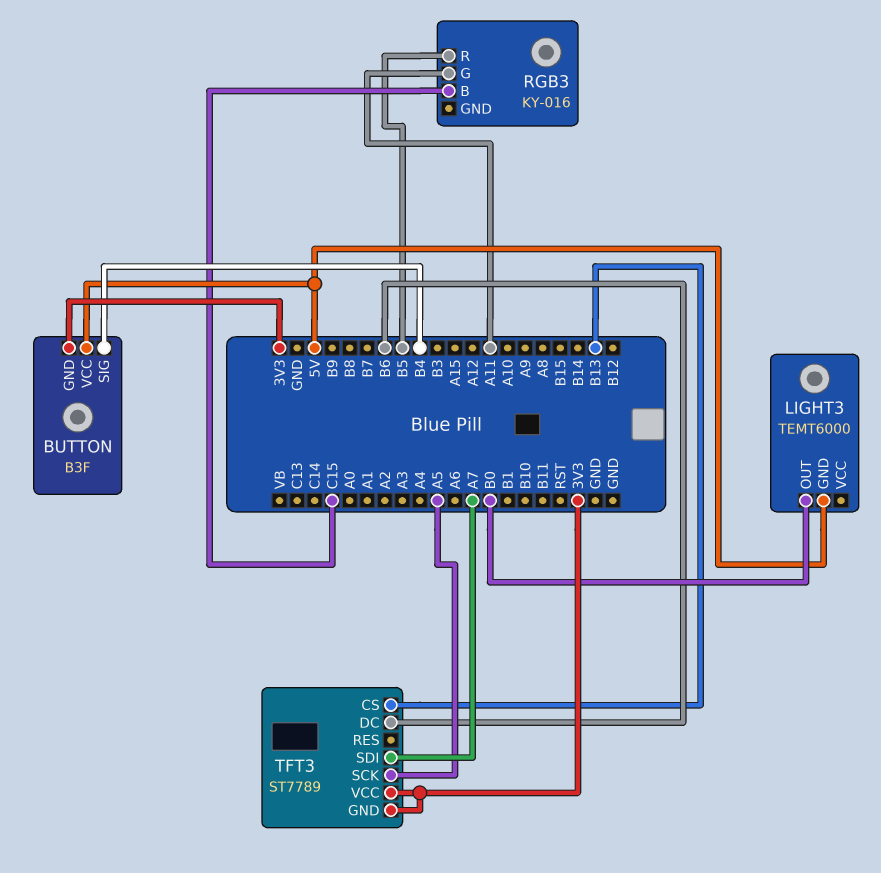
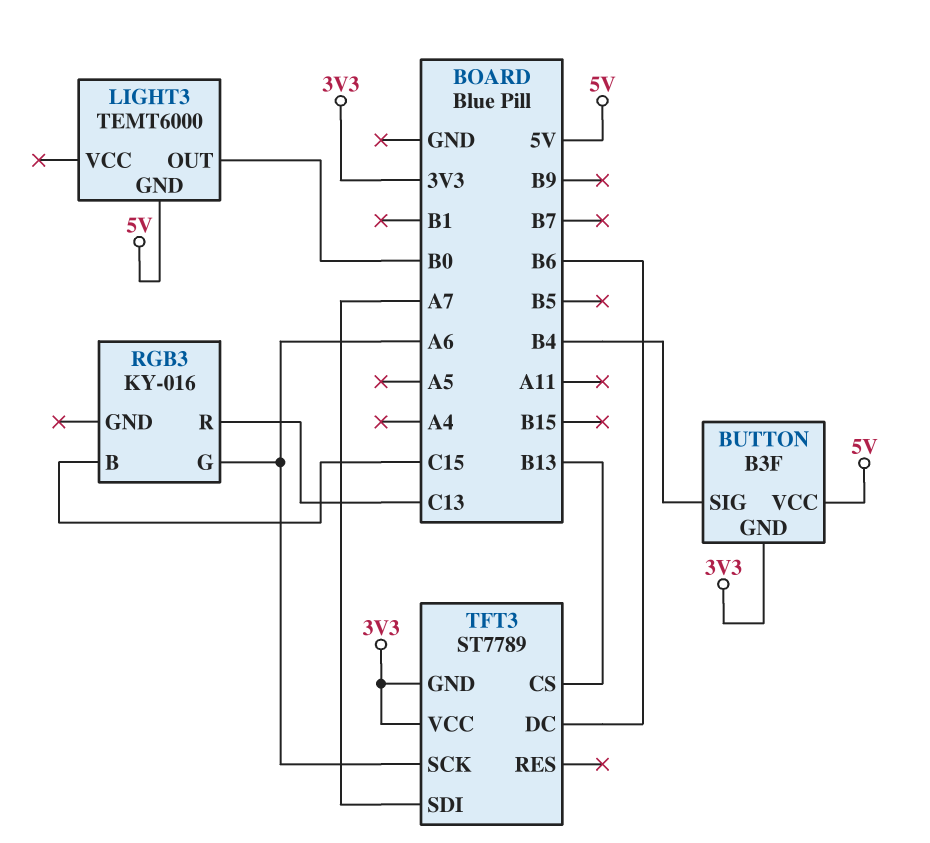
RGB3 pin G: A11 -> A6
RGB3 pin R: B5 -> C13
TFT3 pin SCK: A5 -> A6

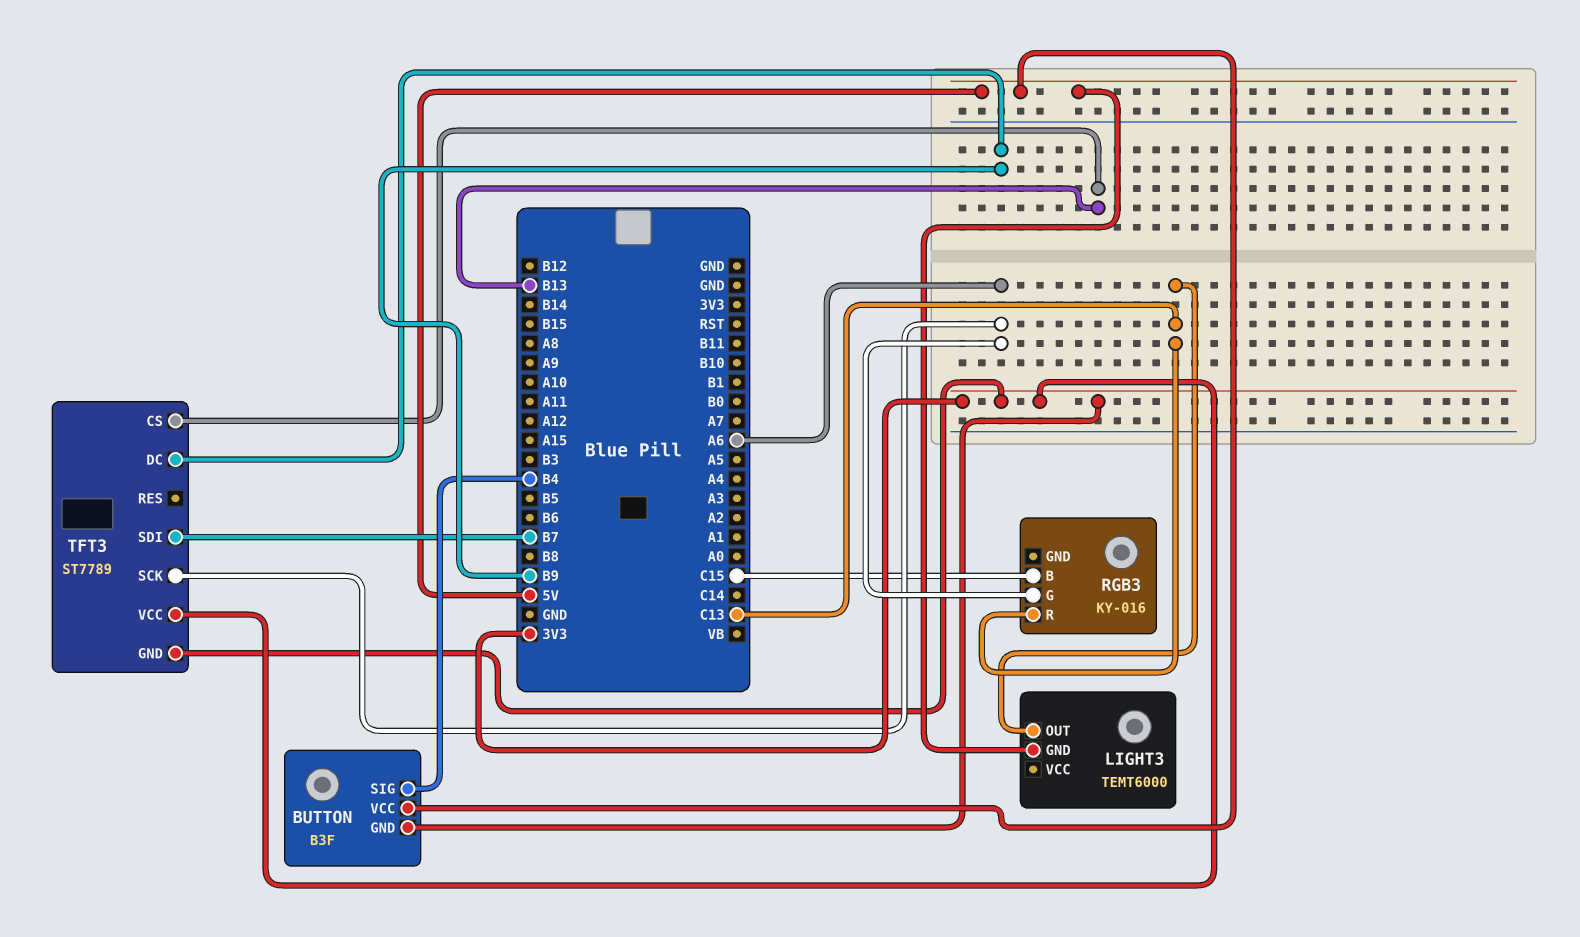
LIGHT3 pin OUT: B0 -> C13
TFT3 pin DC: B6 -> B9
TFT3 pin SDI: A7 -> B7

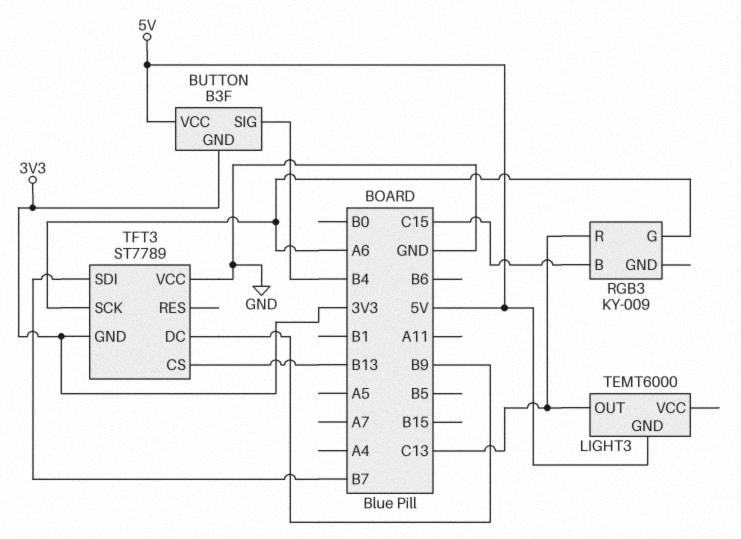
RGB3: KY-016 -> KY-009
TFT3 pin VCC: 3V3 -> GND

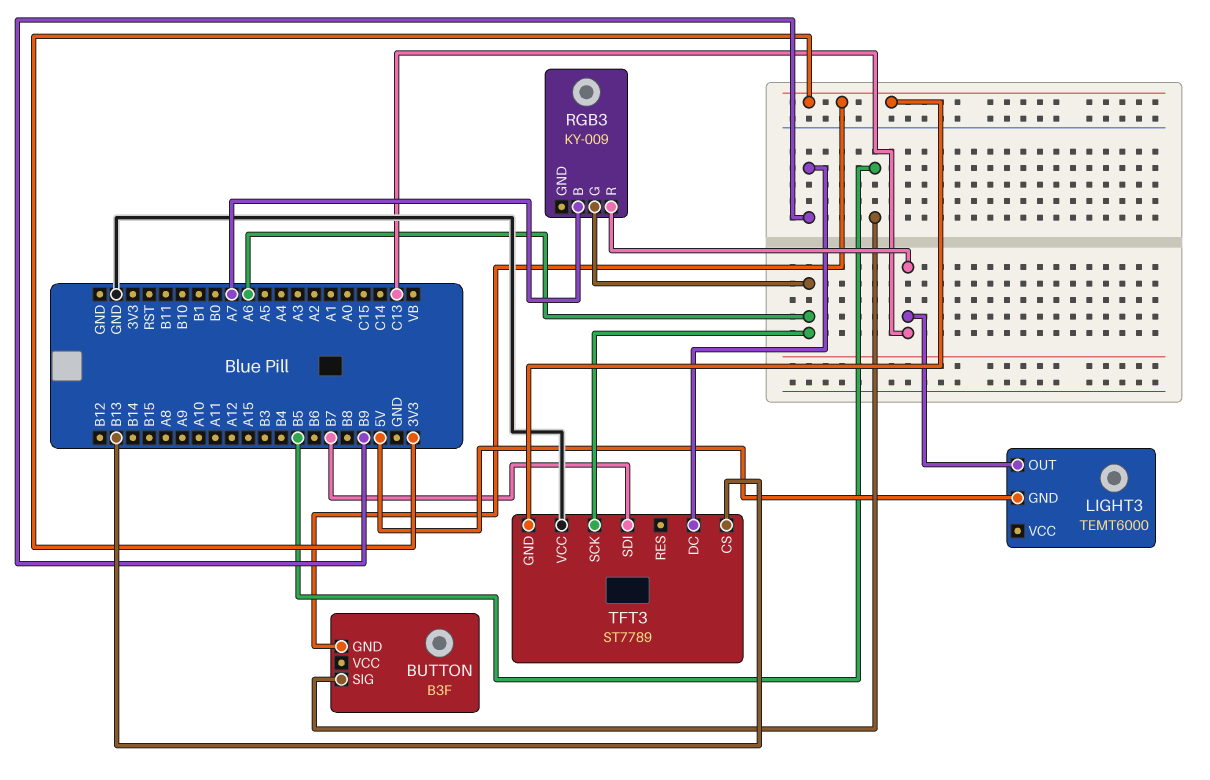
BUTTON pin SIG: B4 -> B5
BUTTON pin VCC: 5V -> none
RGB3 pin B: C15 -> A7

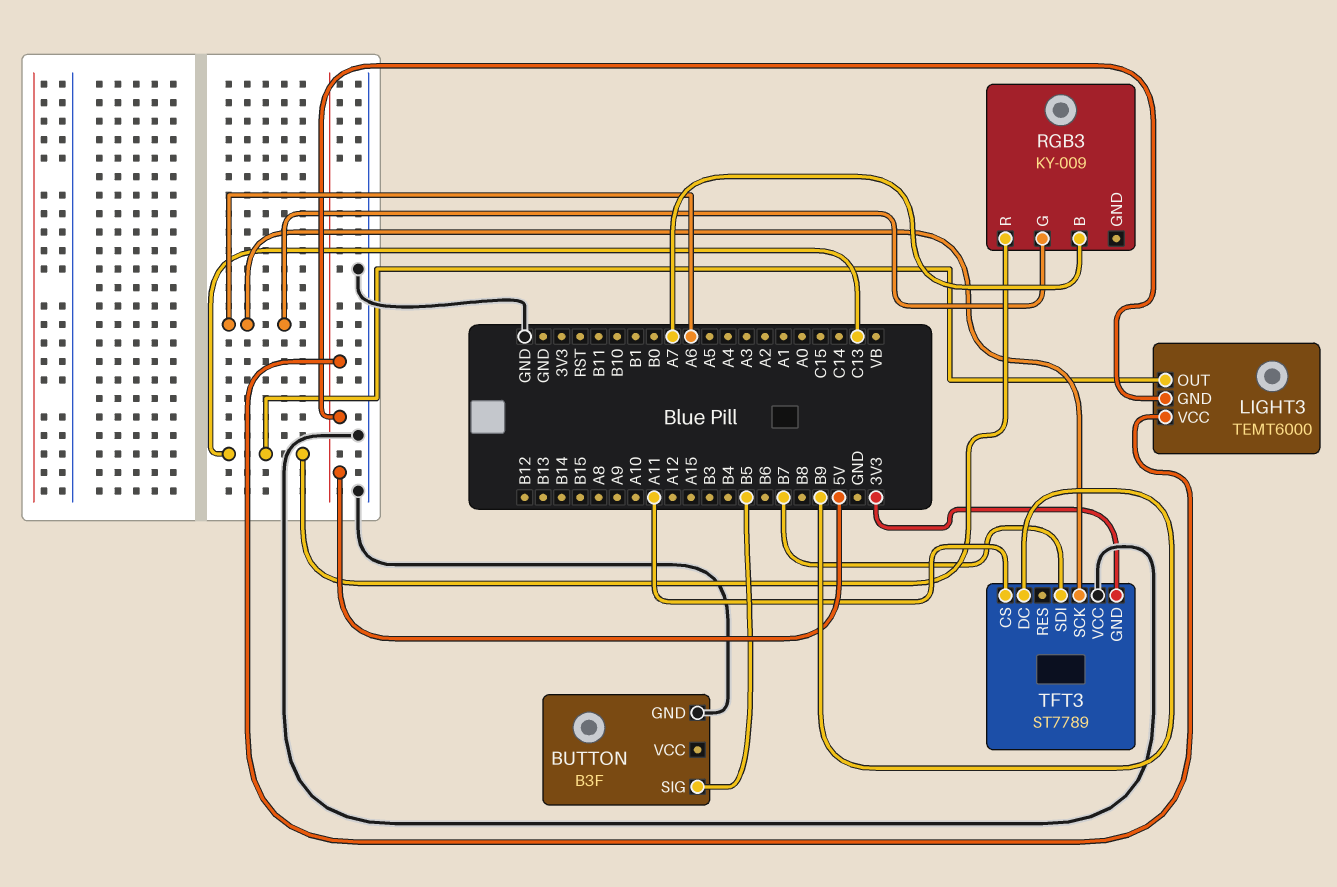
BUTTON pin GND: 3V3 -> GND
LIGHT3 pin VCC: none -> 5V
TFT3 pin CS: B13 -> A11

